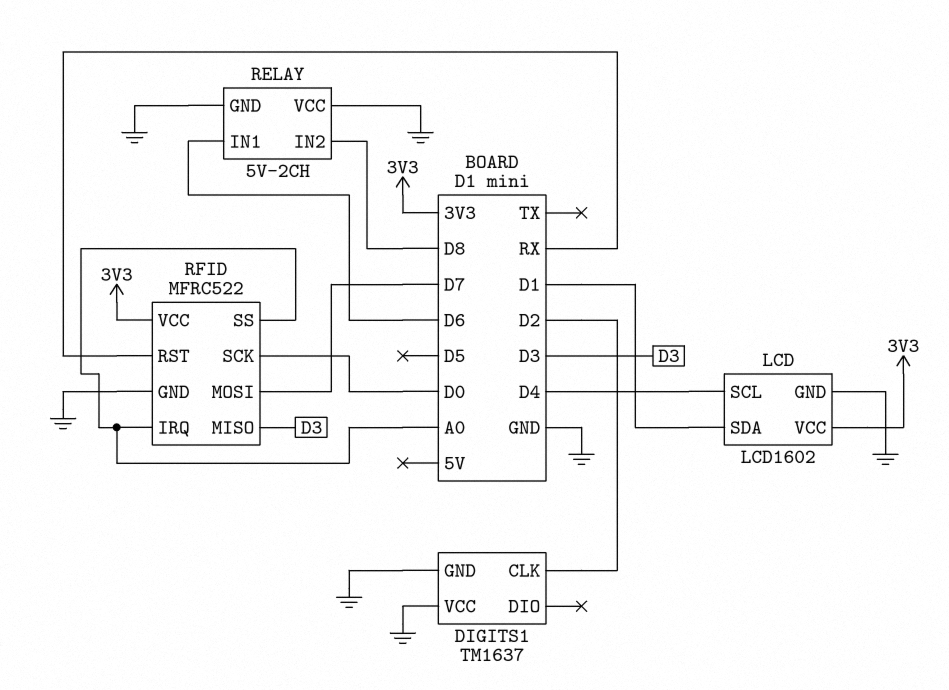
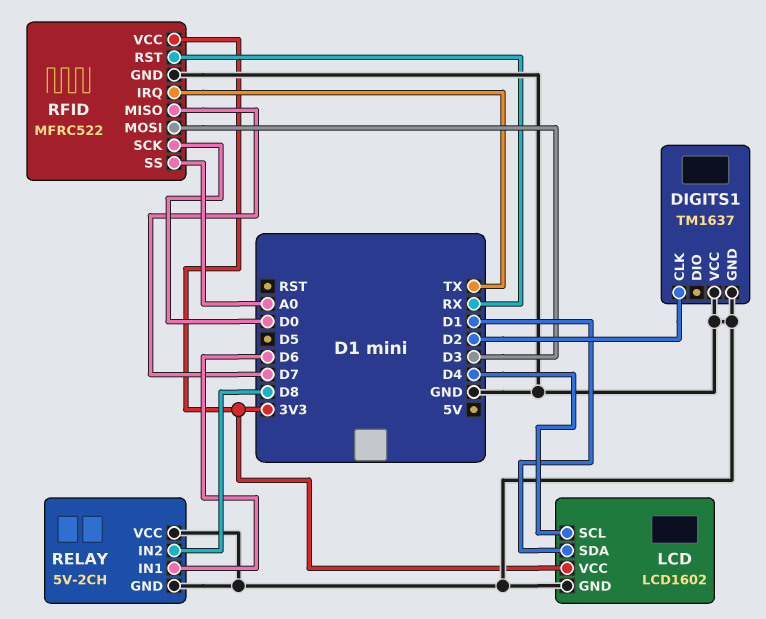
RFID pin IRQ: A0 -> TX
RFID pin MISO: D3 -> D7
RFID pin MOSI: D7 -> D3

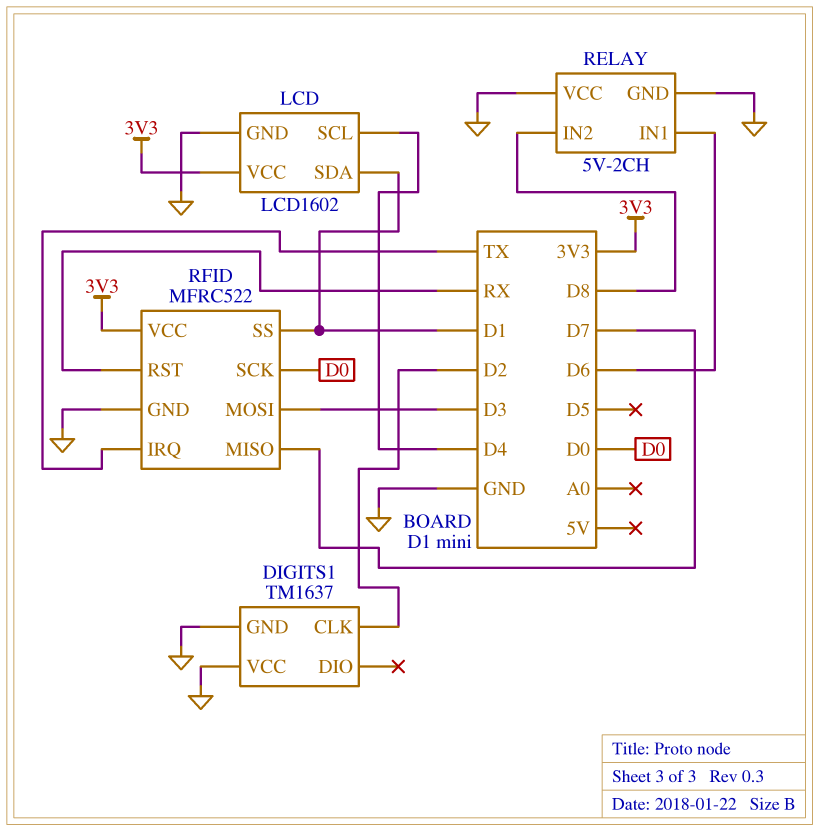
RFID pin SS: A0 -> D1

